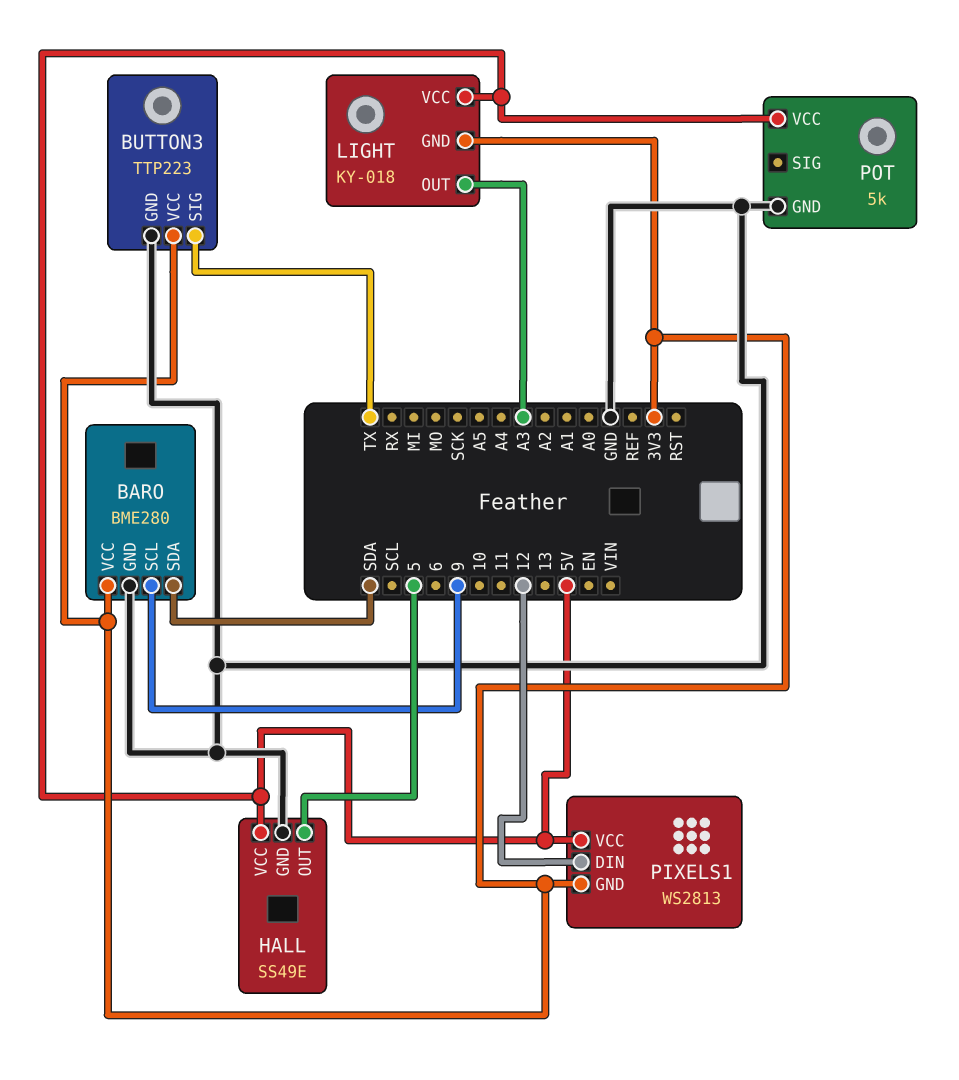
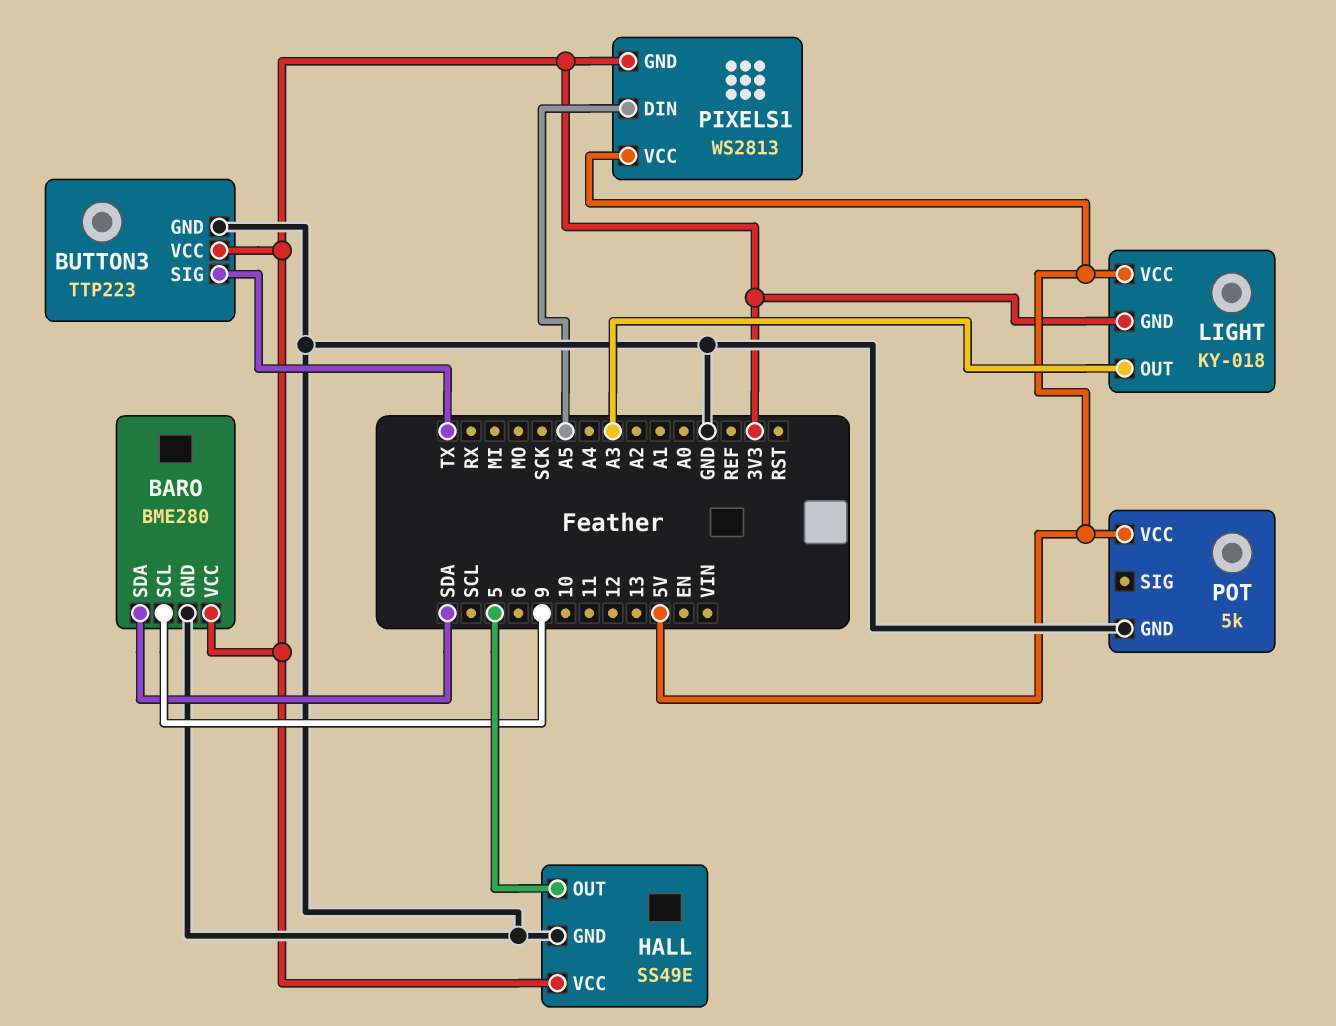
HALL pin VCC: 5V -> 3V3
PIXELS1 pin DIN: 12 -> A5

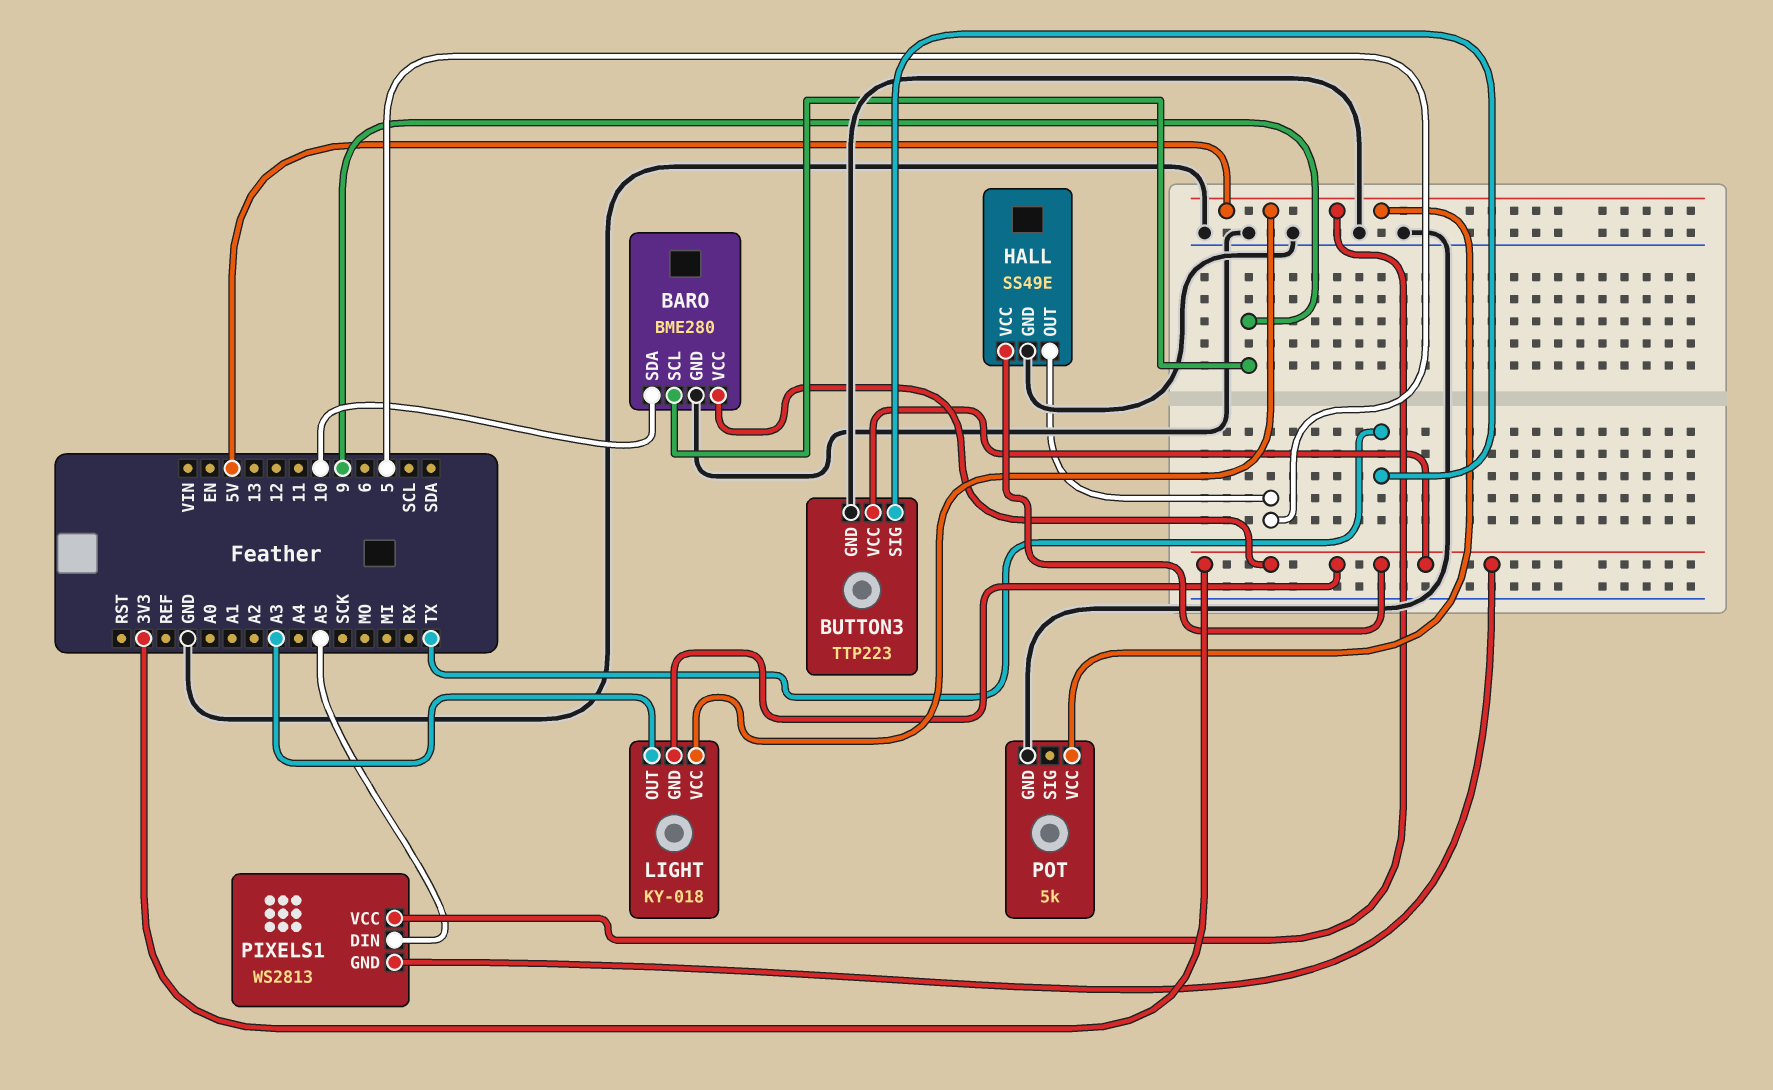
BARO pin SDA: SDA -> 10

